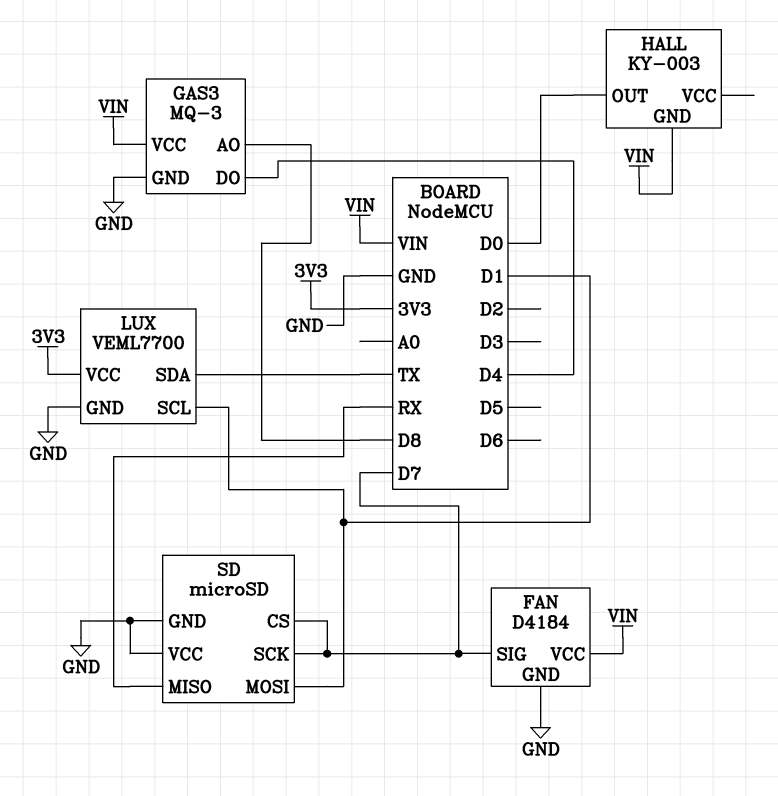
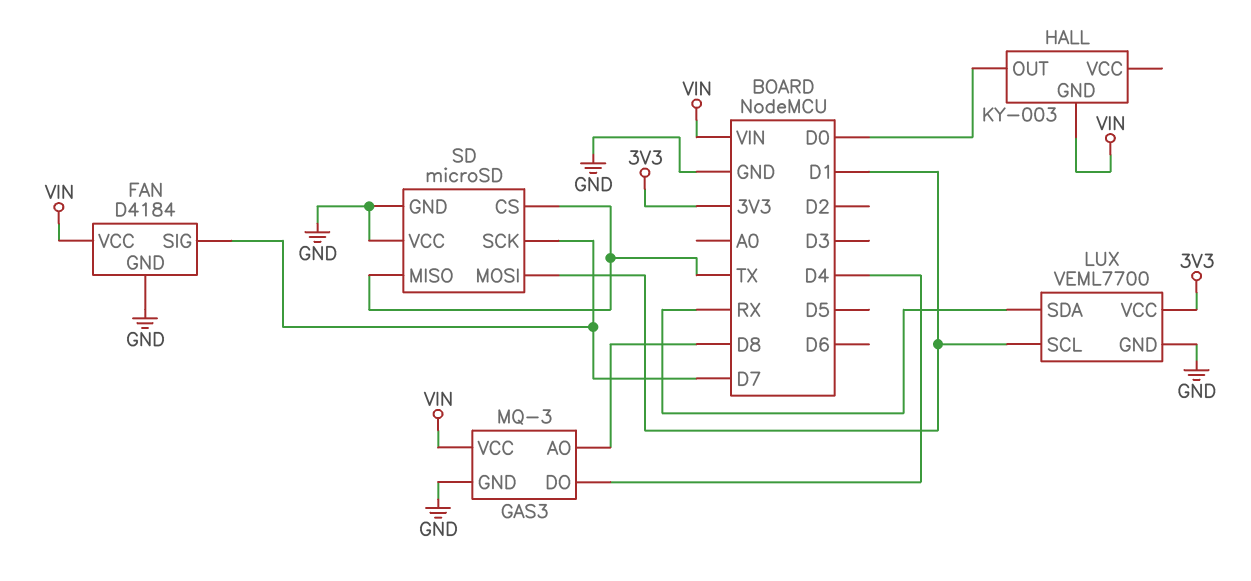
LUX pin SDA: TX -> RX
SD pin CS: D7 -> TX
SD pin MISO: RX -> TX

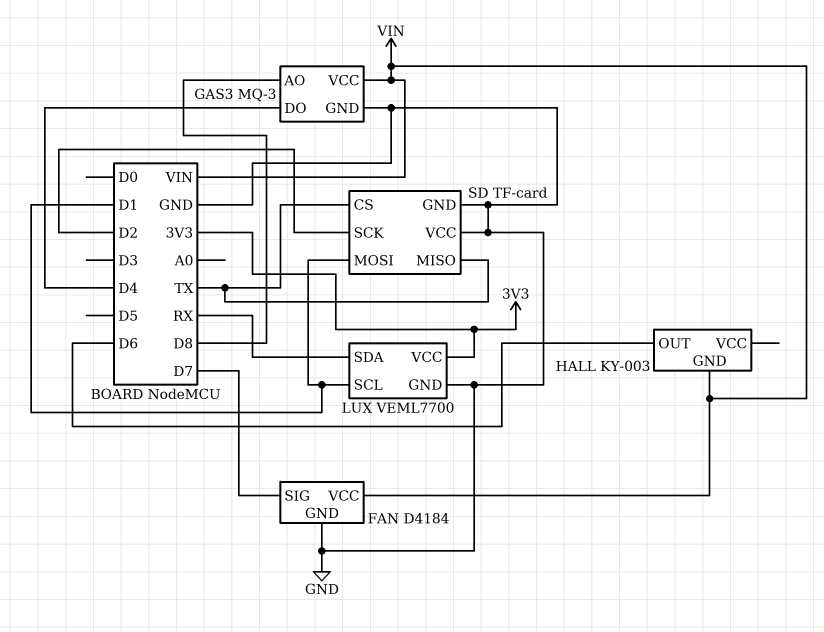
HALL pin OUT: D0 -> D6
SD: microSD -> TF-card
SD pin SCK: D7 -> D2

